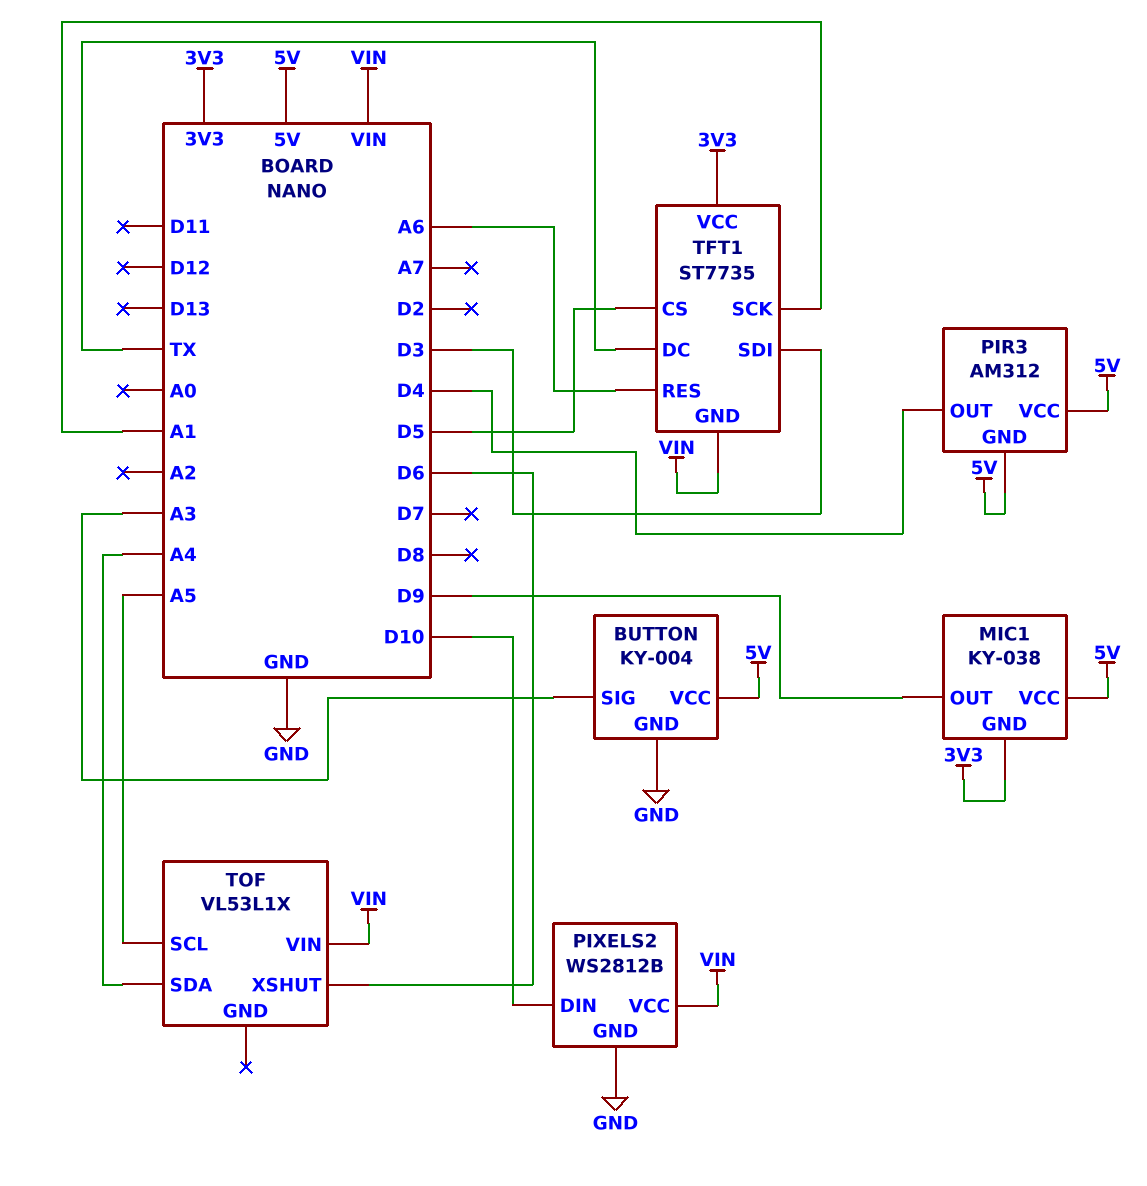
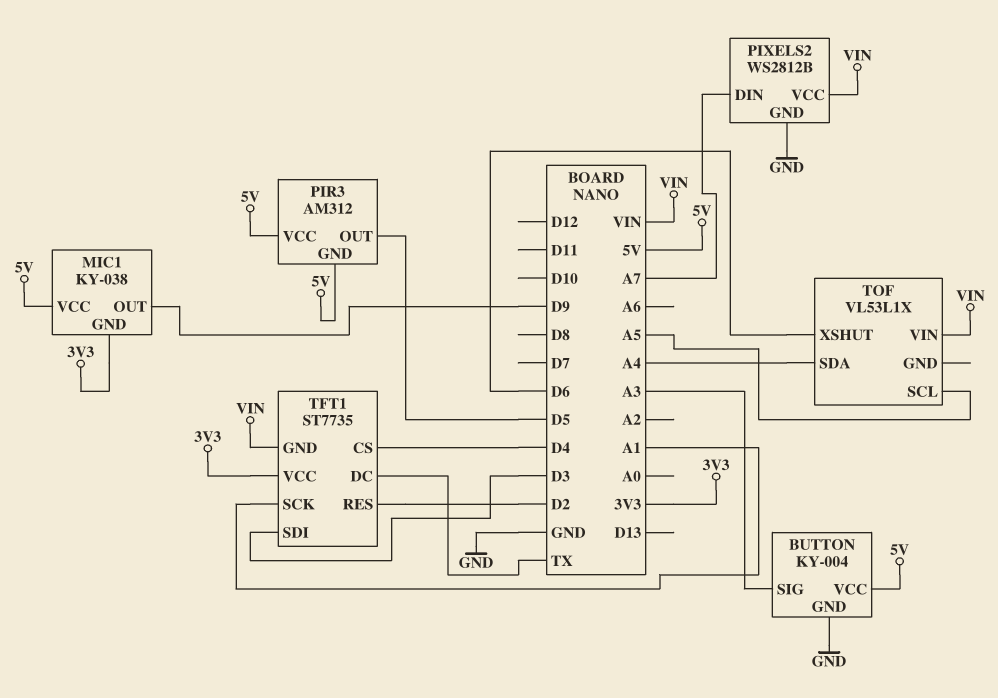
PIR3 pin OUT: D4 -> D5
PIXELS2 pin DIN: D10 -> A7
TFT1 pin CS: D5 -> D4
TFT1 pin RES: A6 -> D2

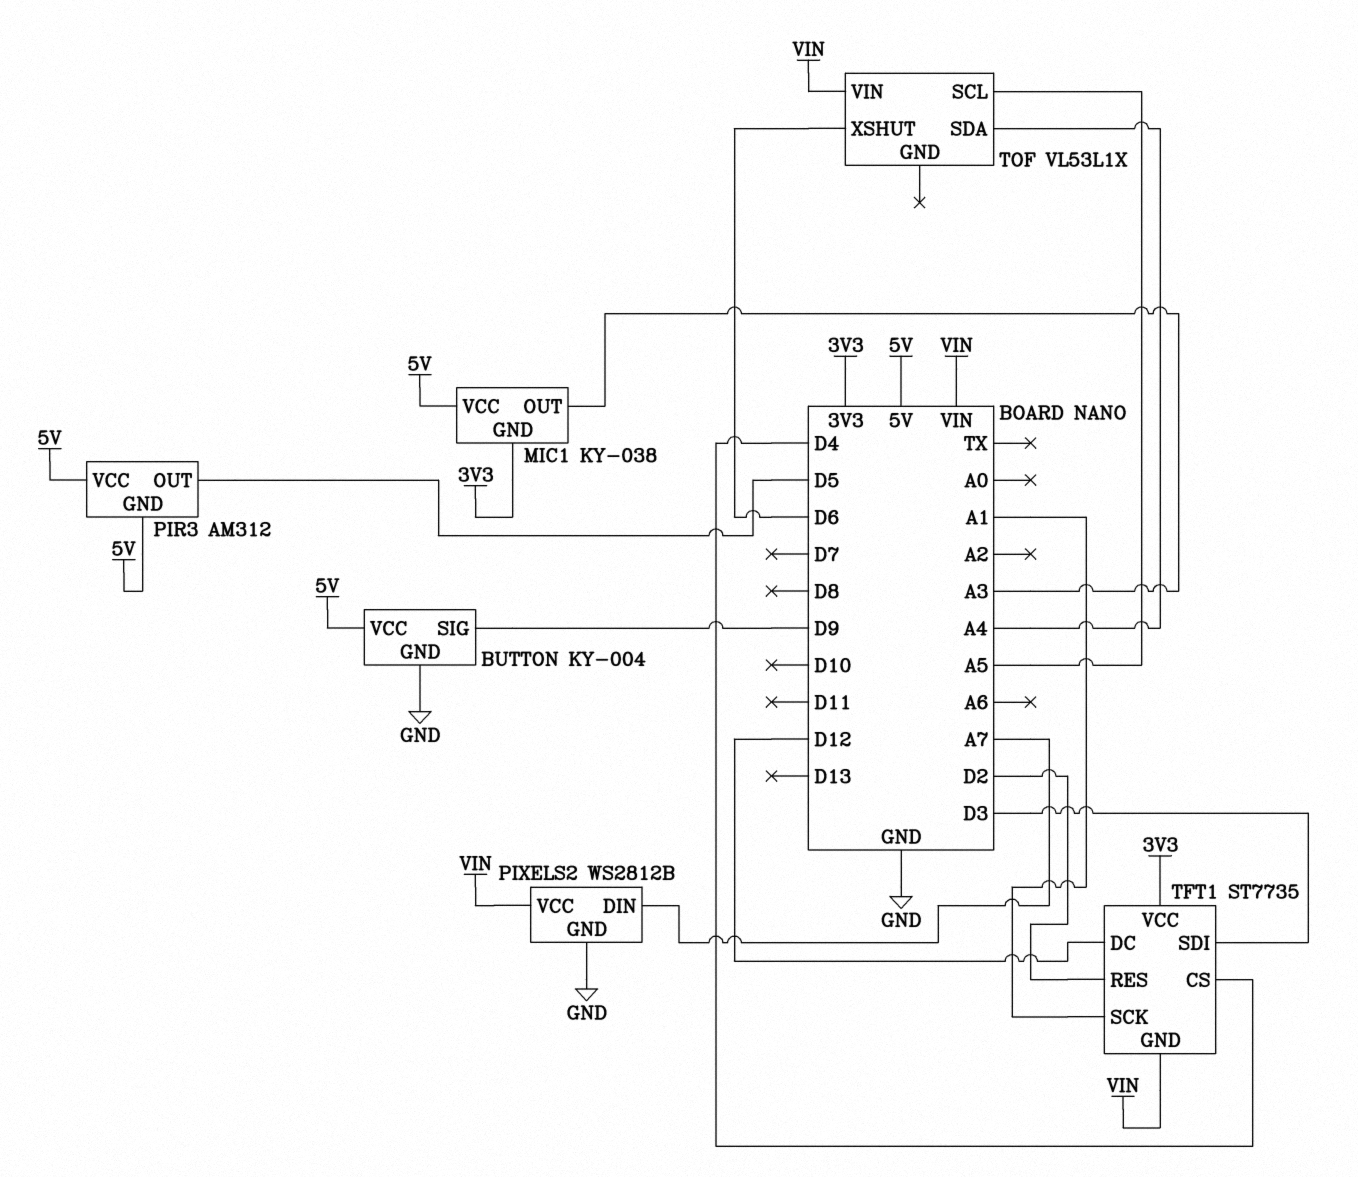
BUTTON pin SIG: A3 -> D9
MIC1 pin OUT: D9 -> A3
TFT1 pin DC: TX -> D12

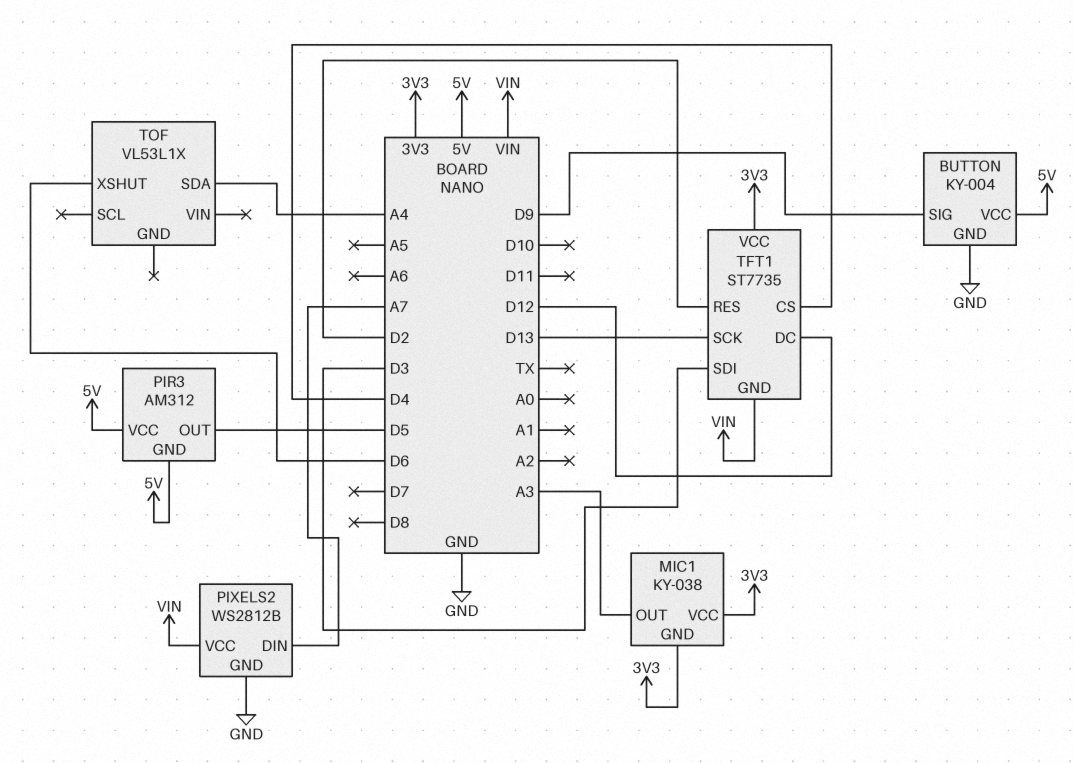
MIC1 pin VCC: 5V -> 3V3
TFT1 pin SCK: A1 -> D13
TOF pin SCL: A5 -> none
TOF pin VIN: VIN -> none

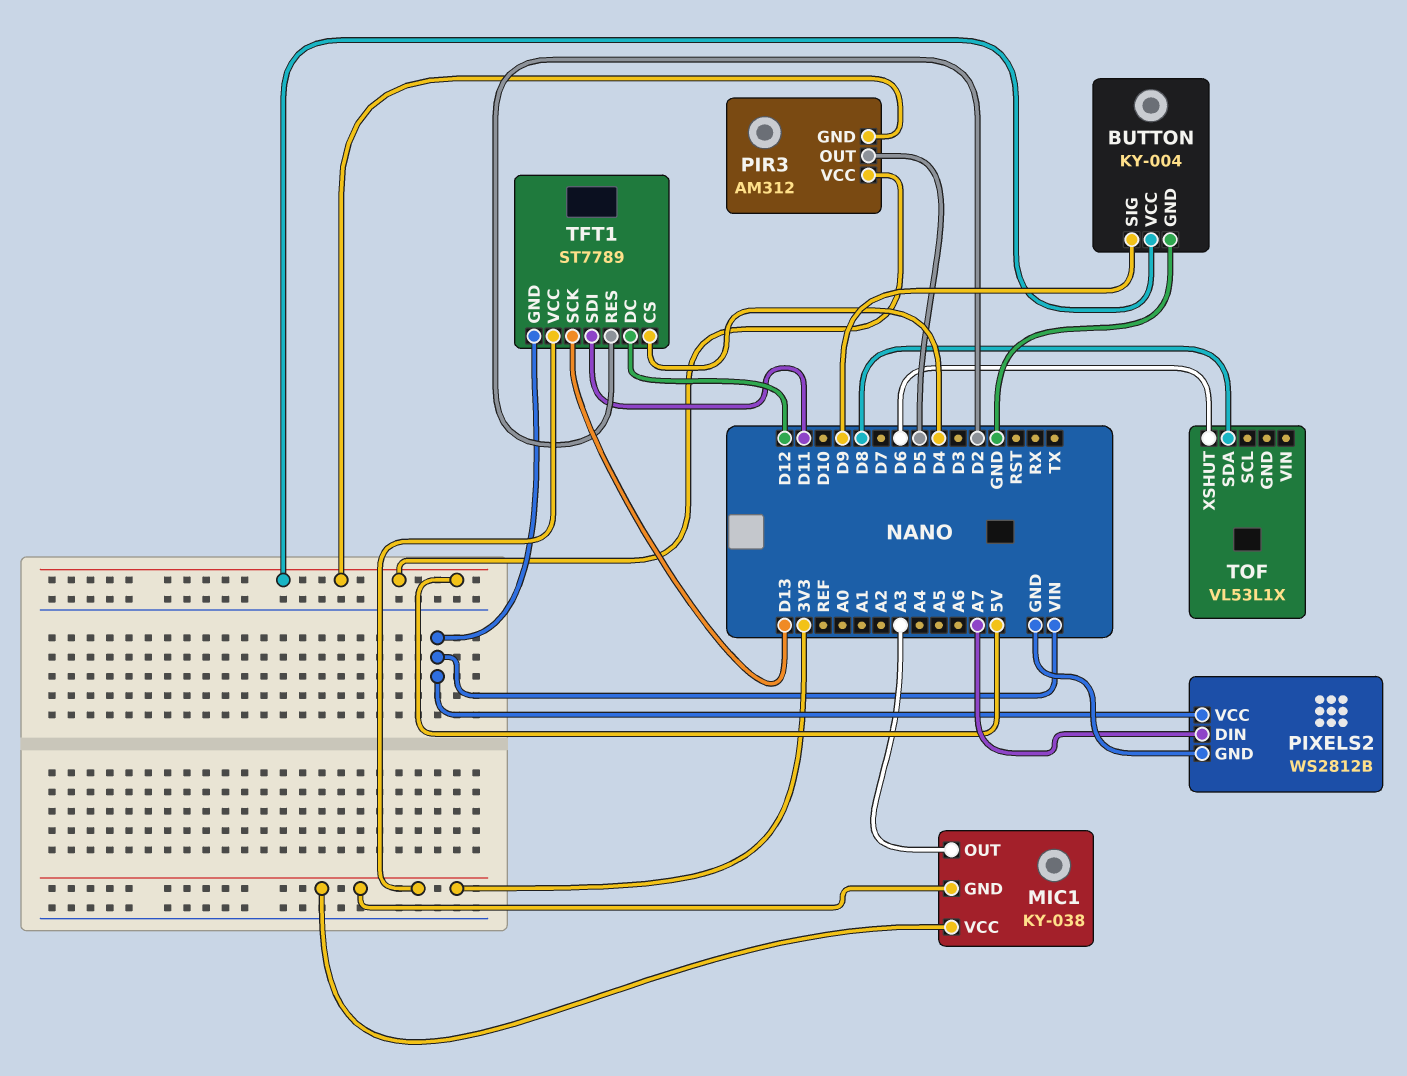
TFT1: ST7735 -> ST7789
TFT1 pin SDI: D3 -> D11
TOF pin SDA: A4 -> D8

